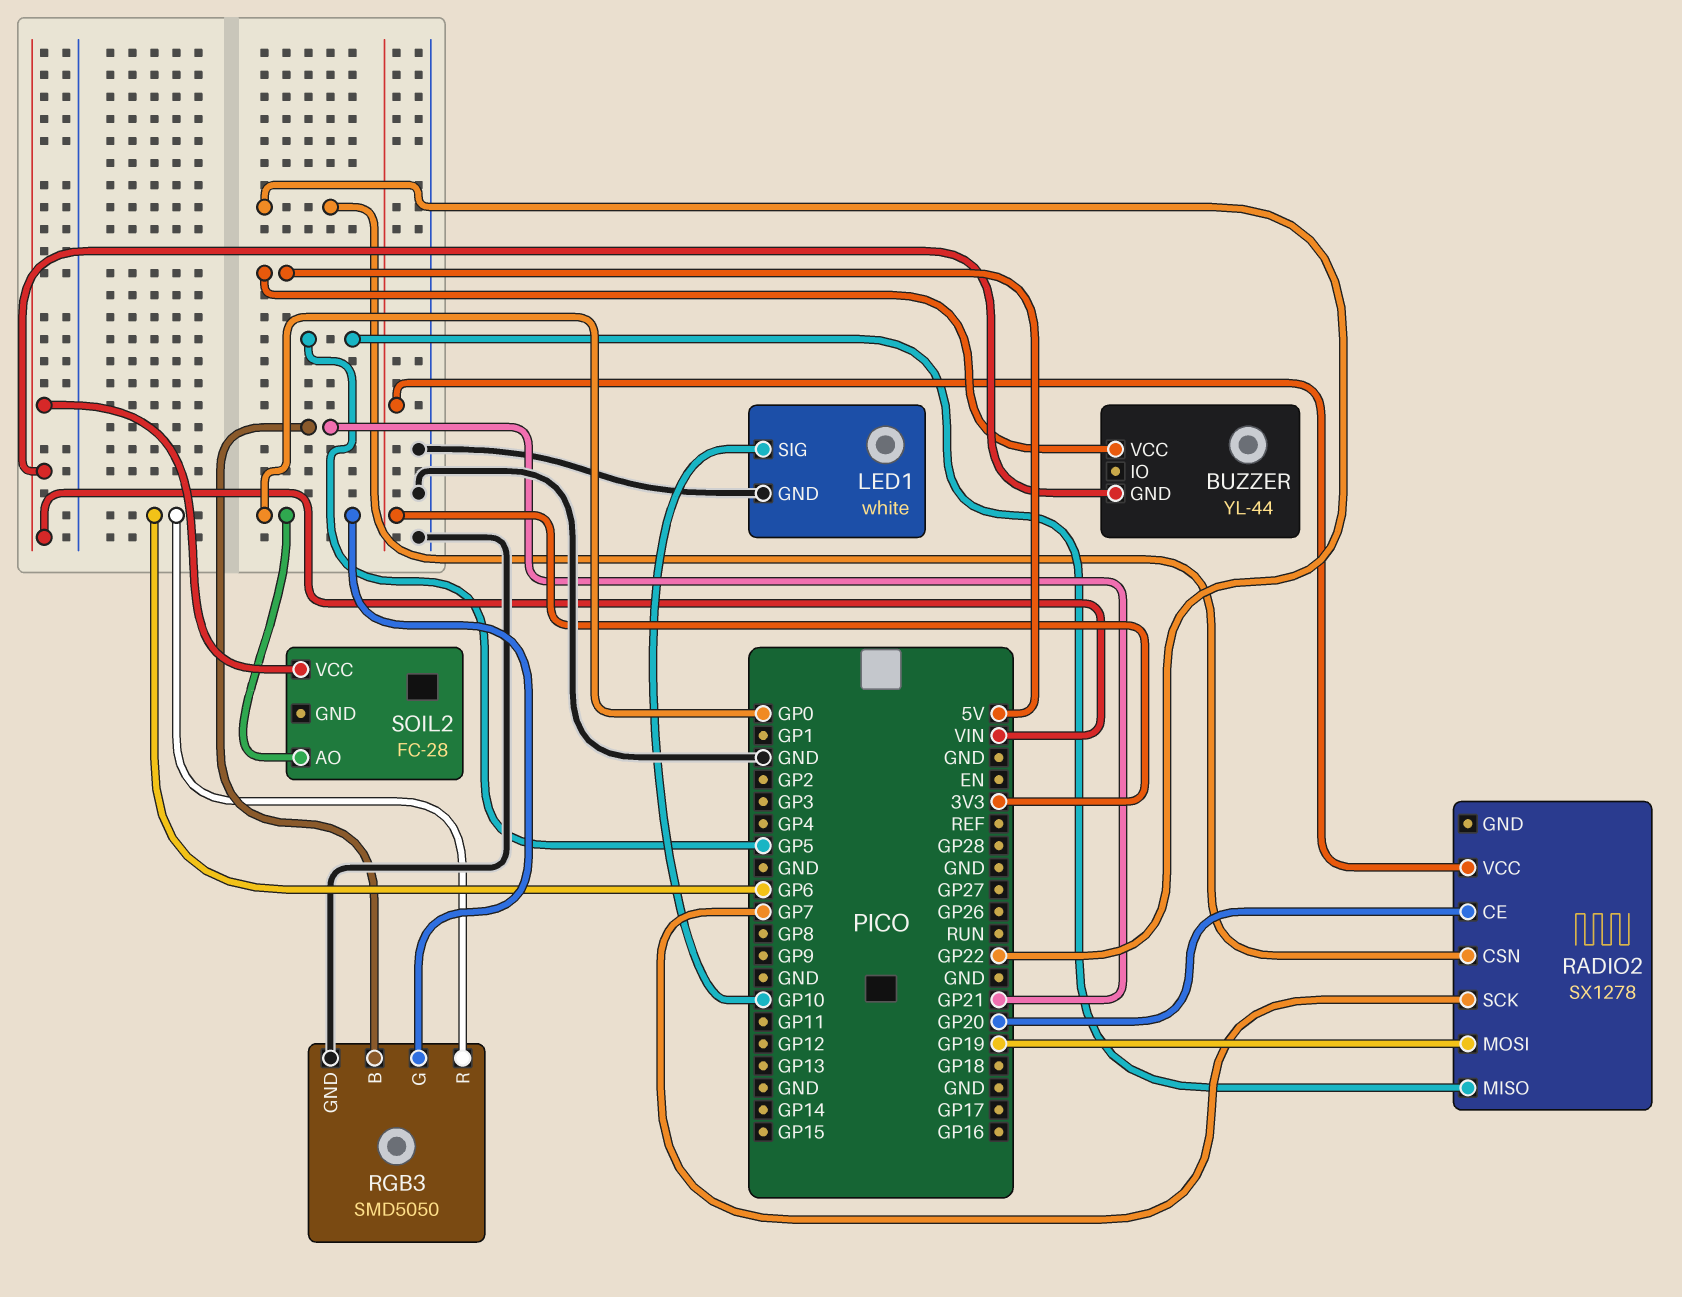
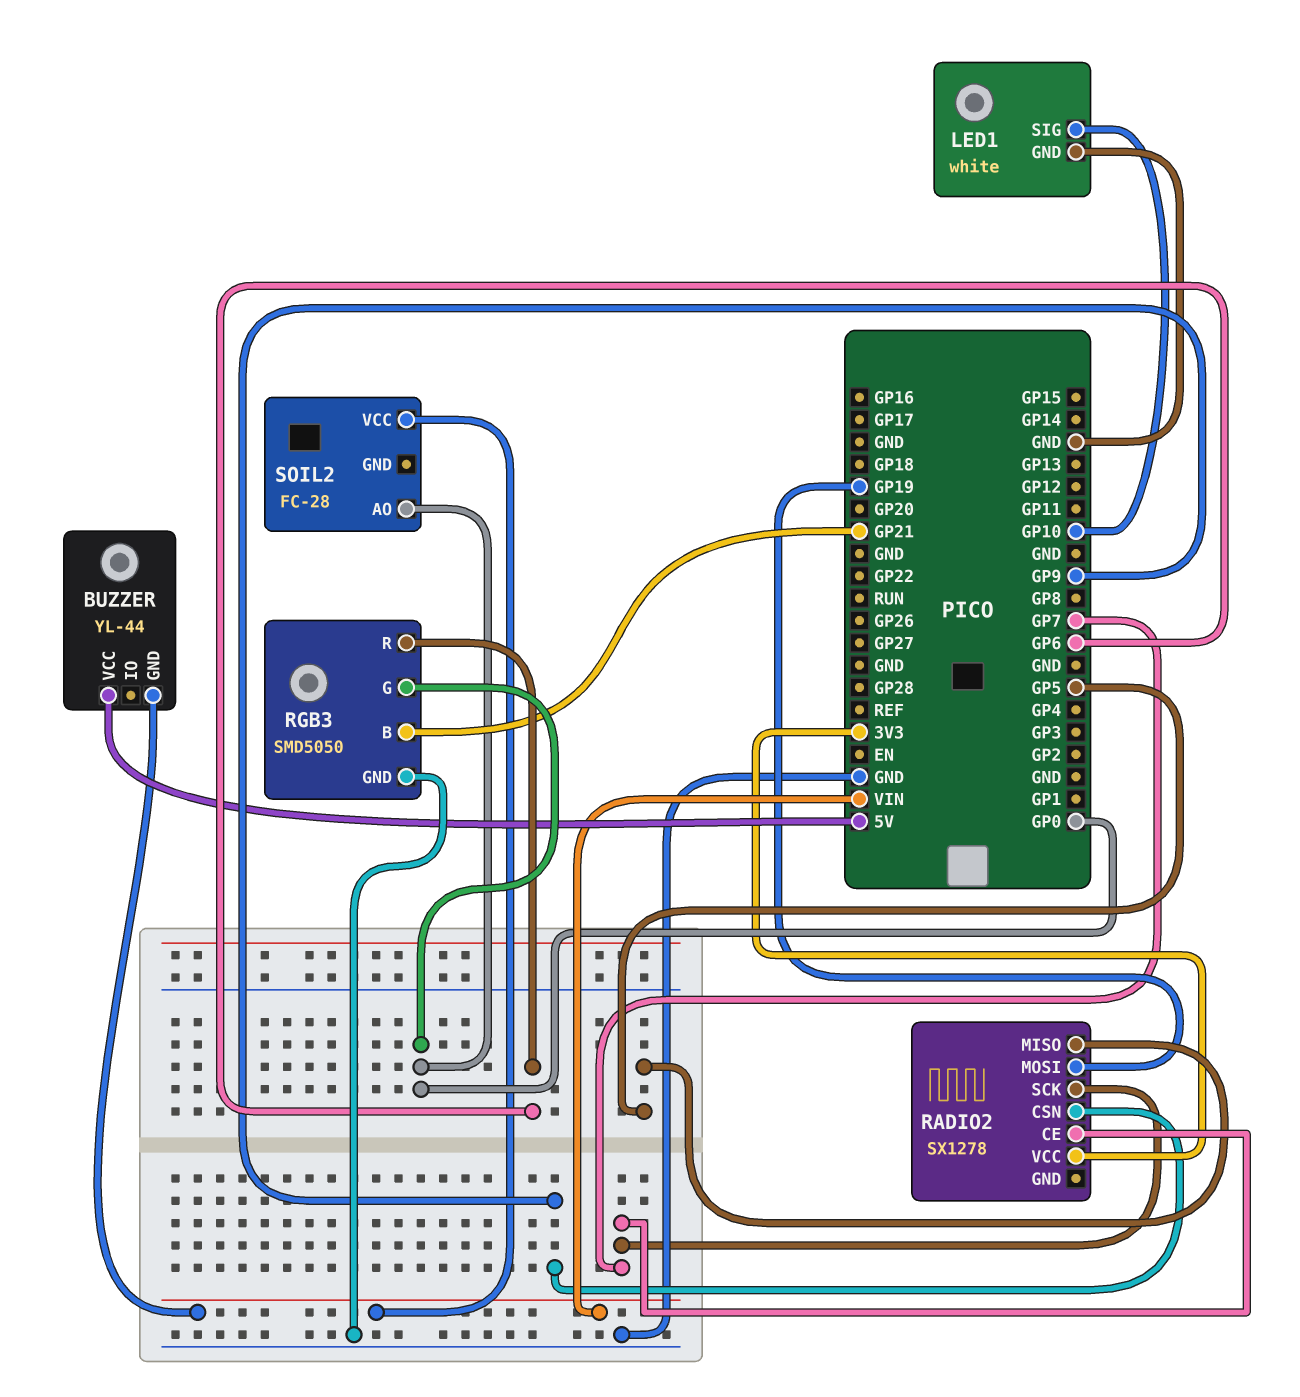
RADIO2 pin CE: GP20 -> GP7
RADIO2 pin CSN: GP22 -> GP9

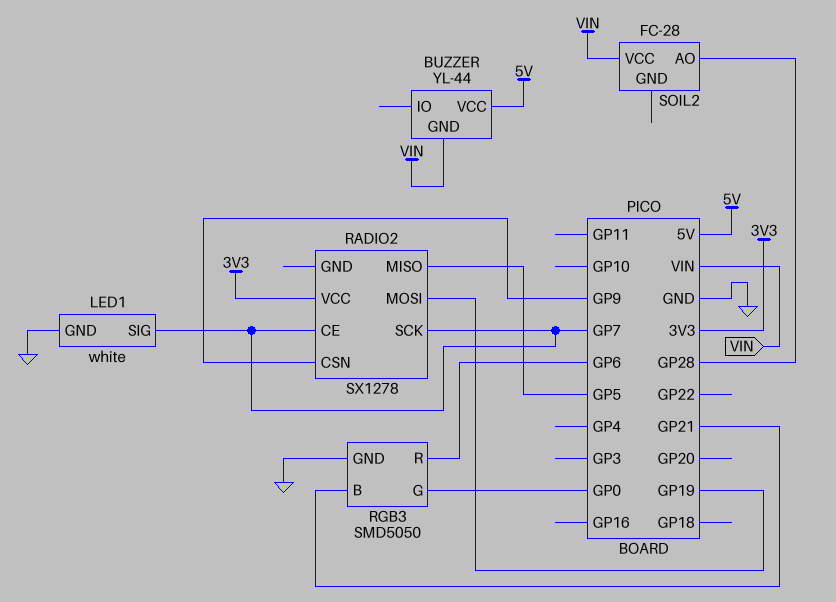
LED1 pin SIG: GP10 -> GP7
SOIL2 pin AO: GP0 -> GP28

